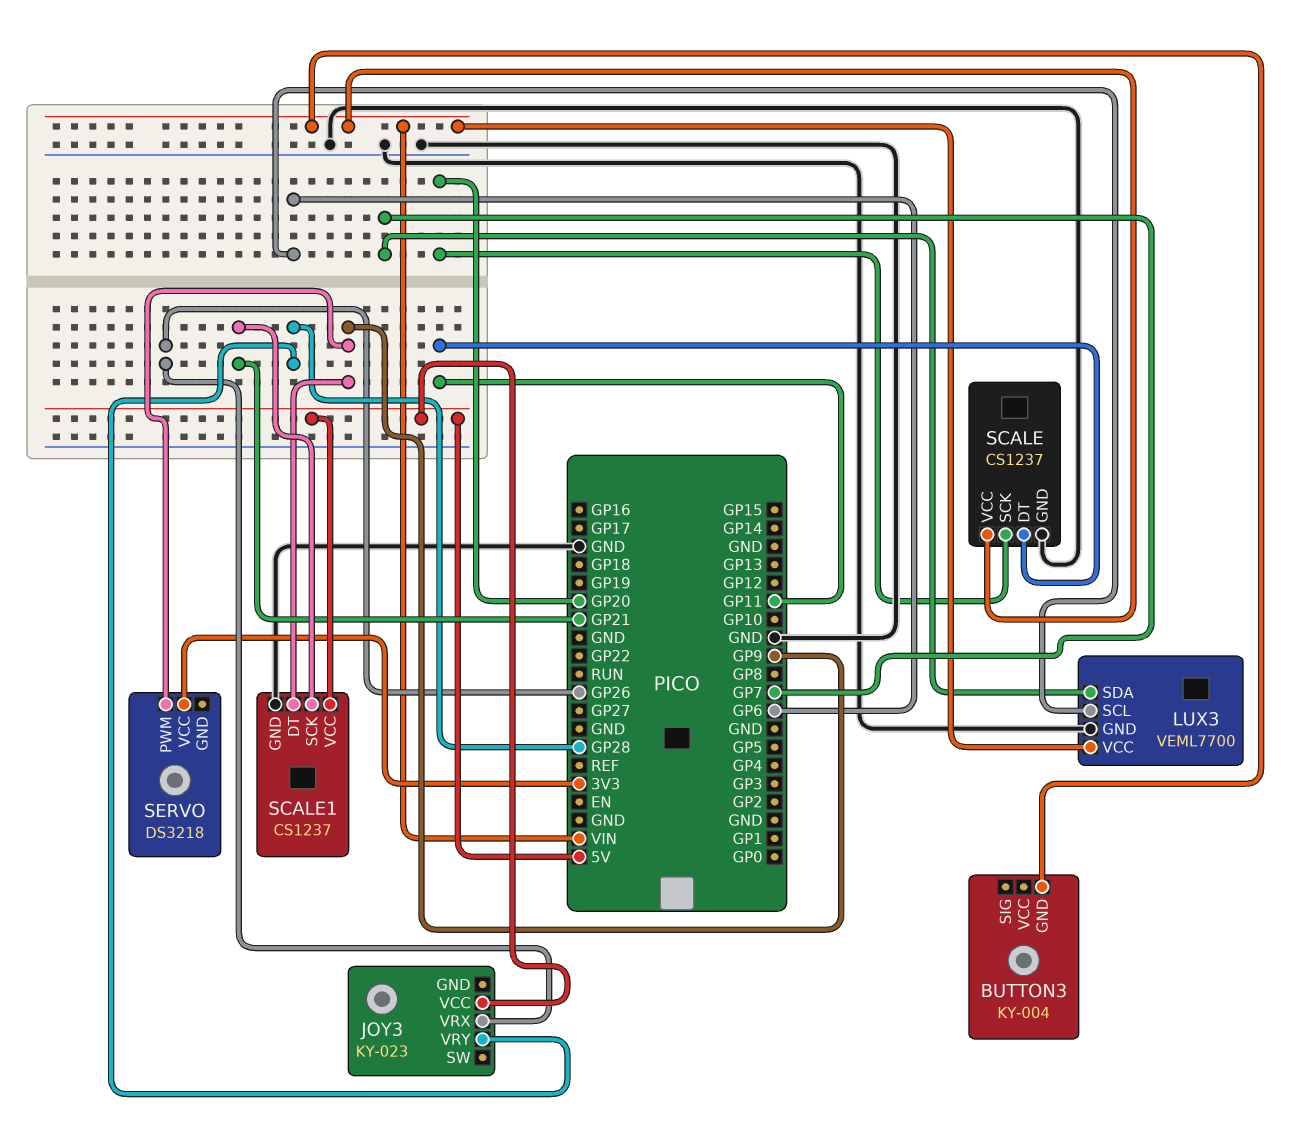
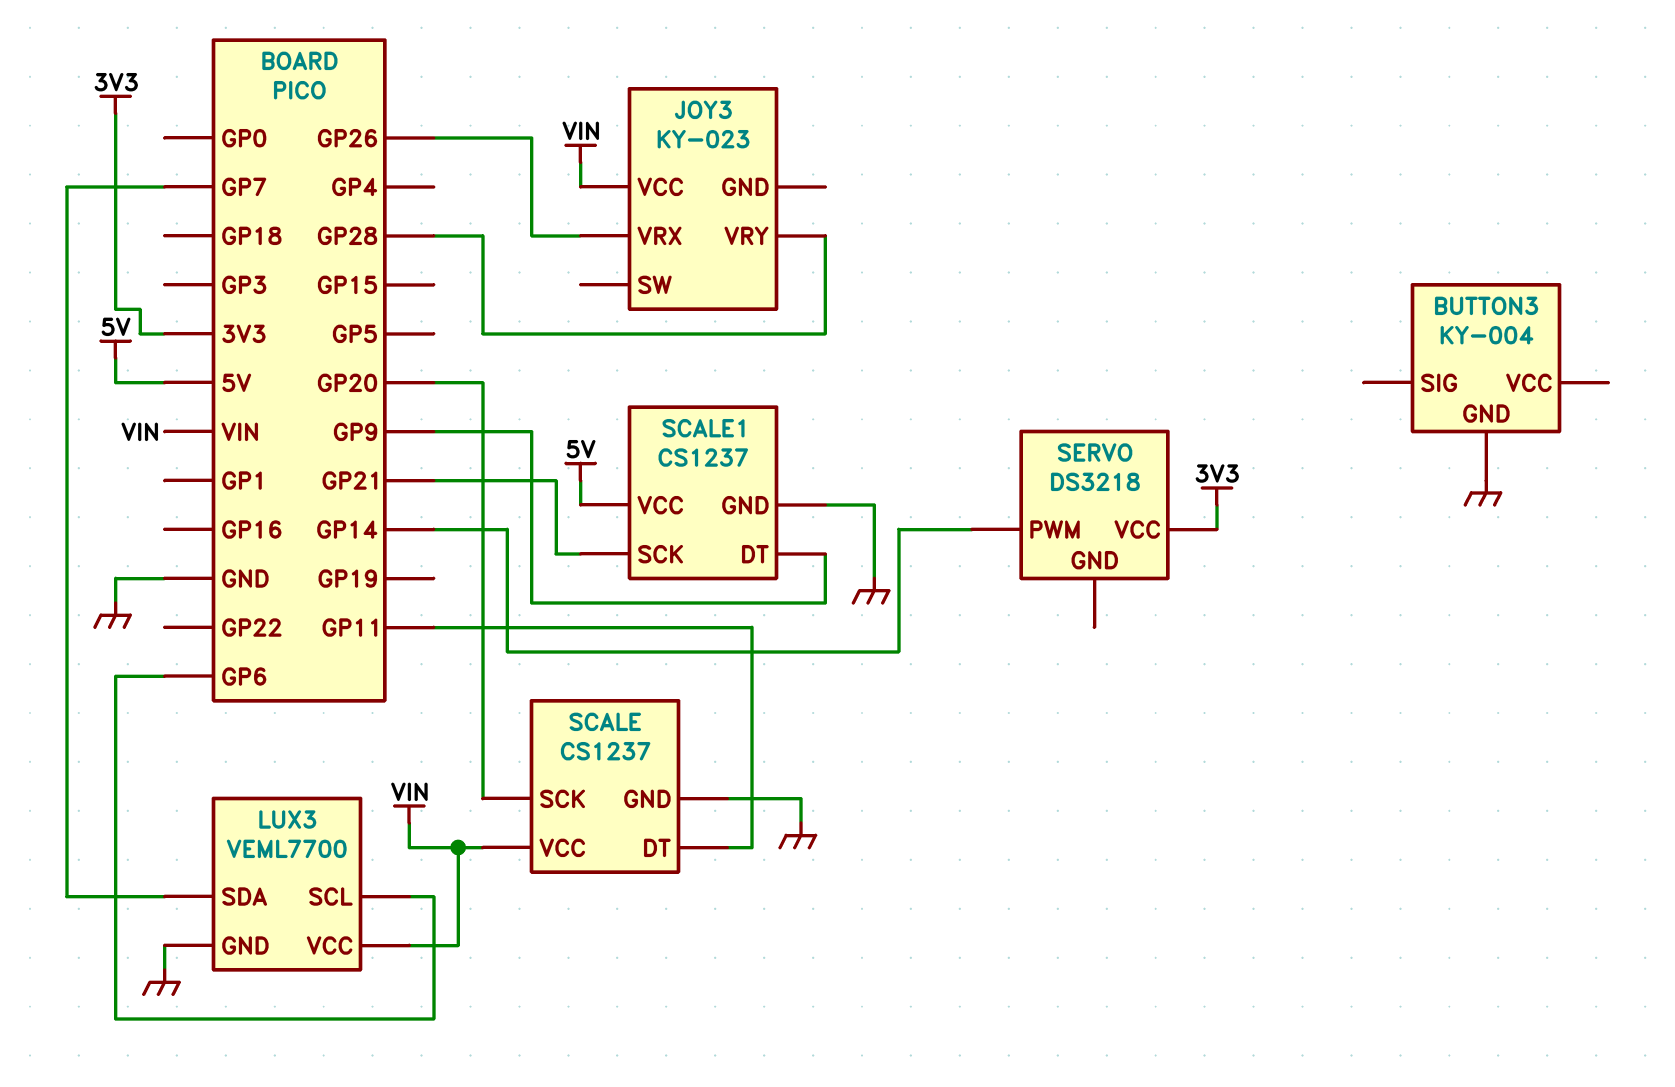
BUTTON3 pin GND: VIN -> GND
JOY3 pin VCC: 5V -> VIN
SERVO pin PWM: GP9 -> GP14

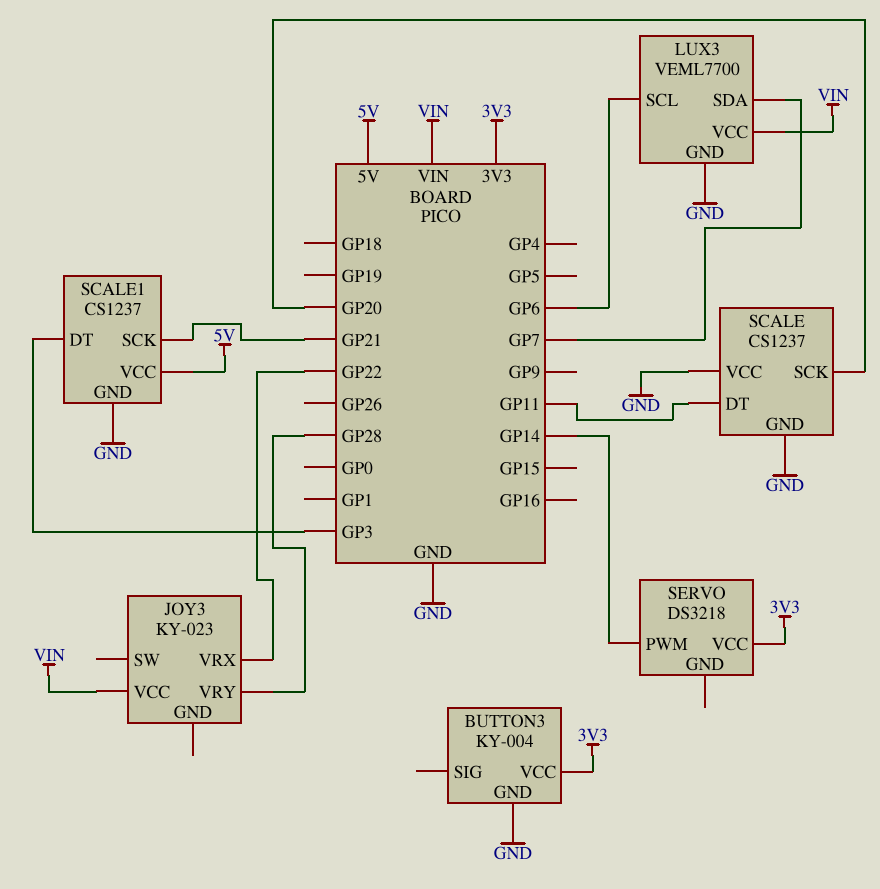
BUTTON3 pin VCC: none -> 3V3
JOY3 pin VRX: GP26 -> GP22
SCALE pin VCC: VIN -> GND
SCALE1 pin DT: GP9 -> GP3

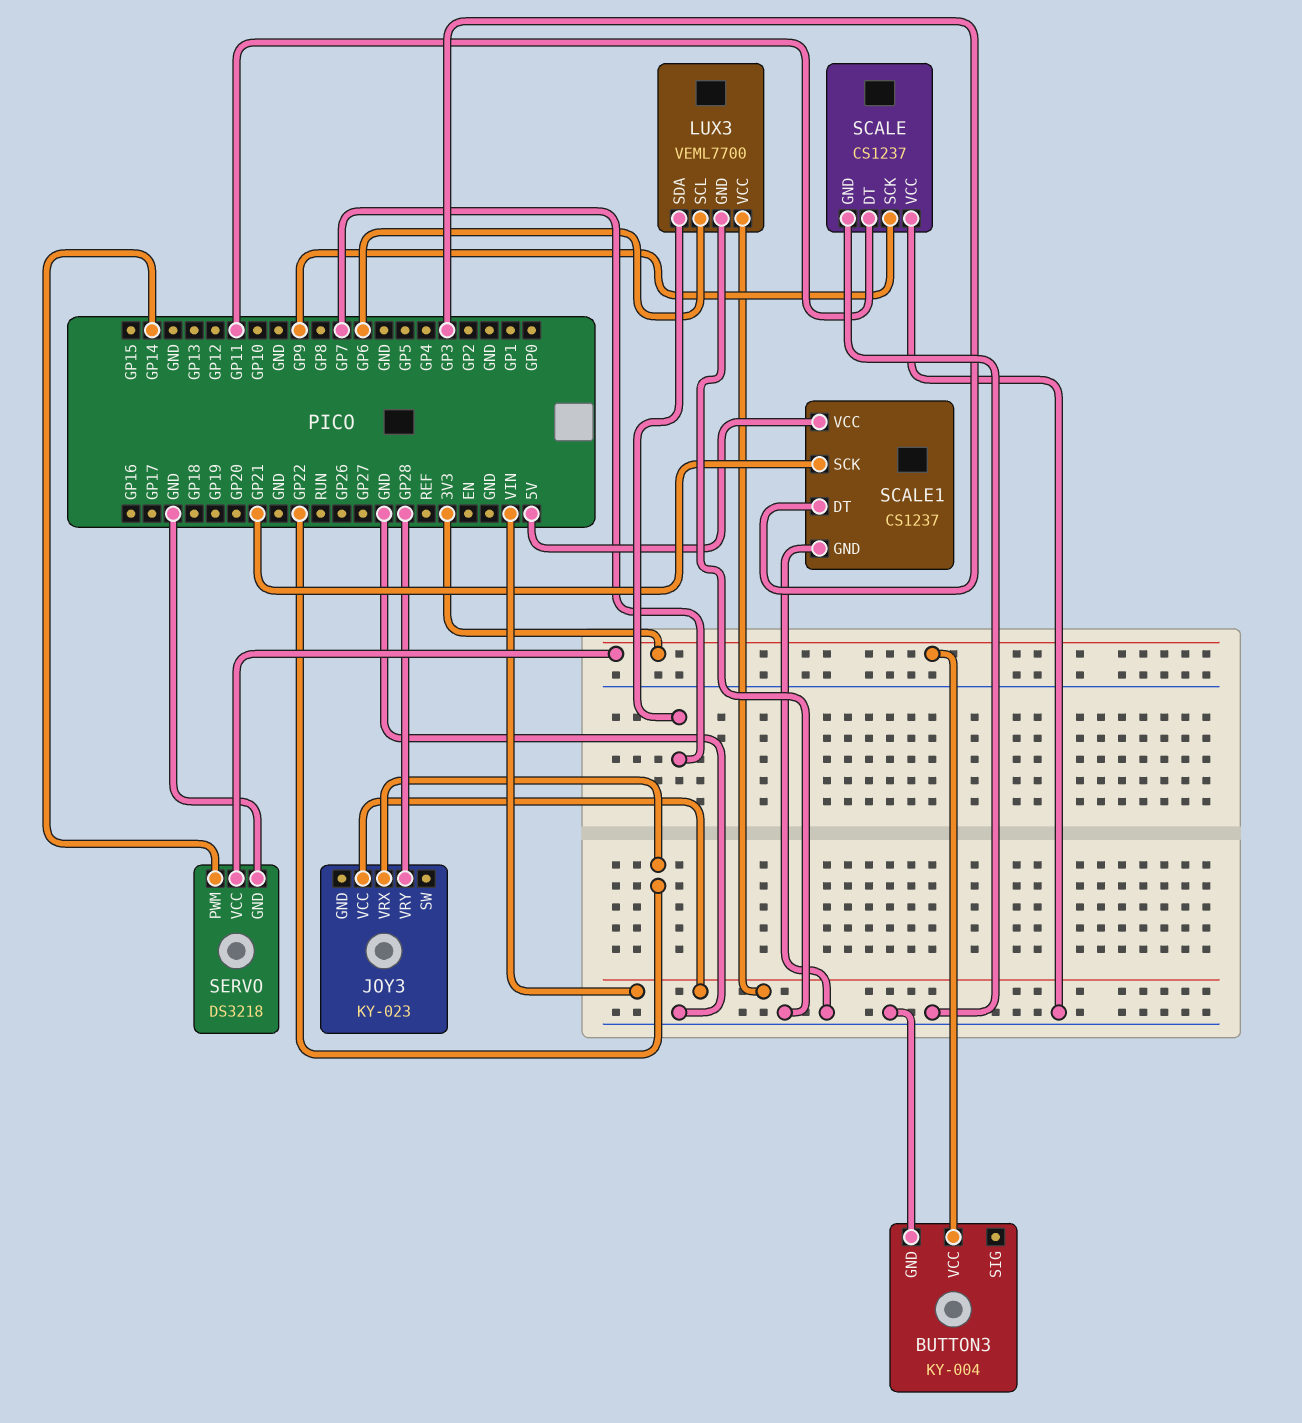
SCALE pin SCK: GP20 -> GP9
SERVO pin GND: none -> GND

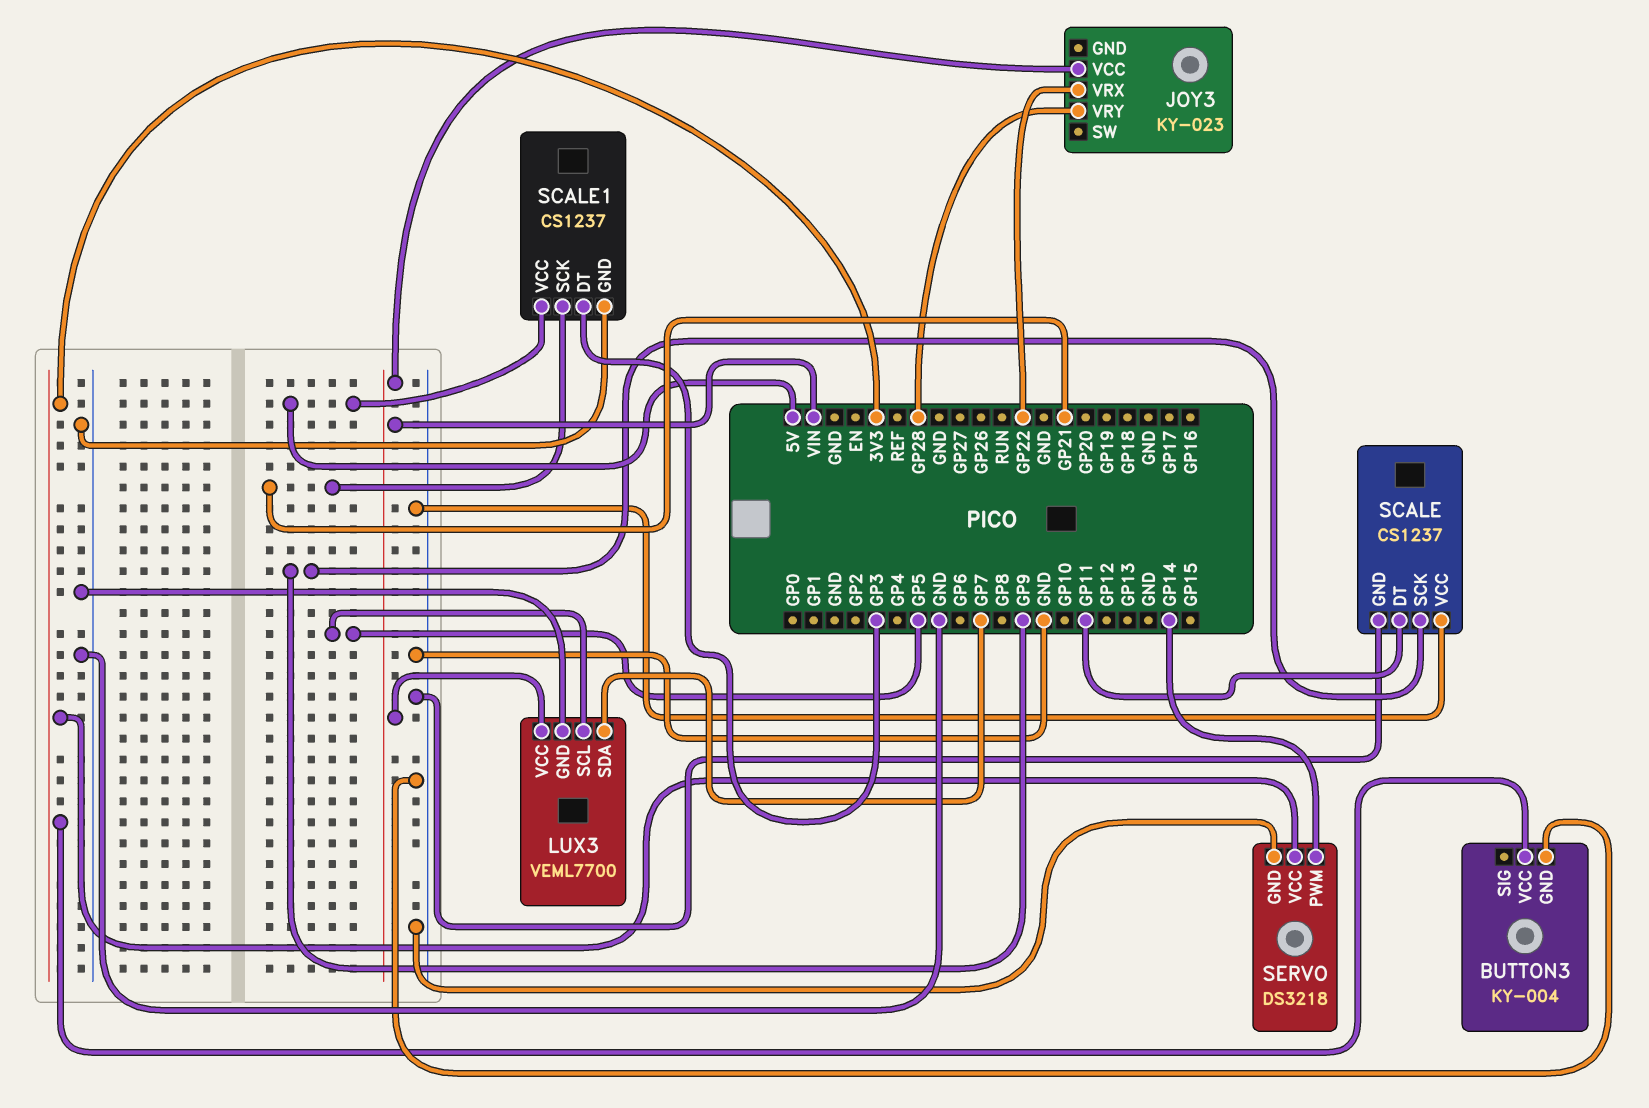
LUX3 pin SCL: GP6 -> GP5

